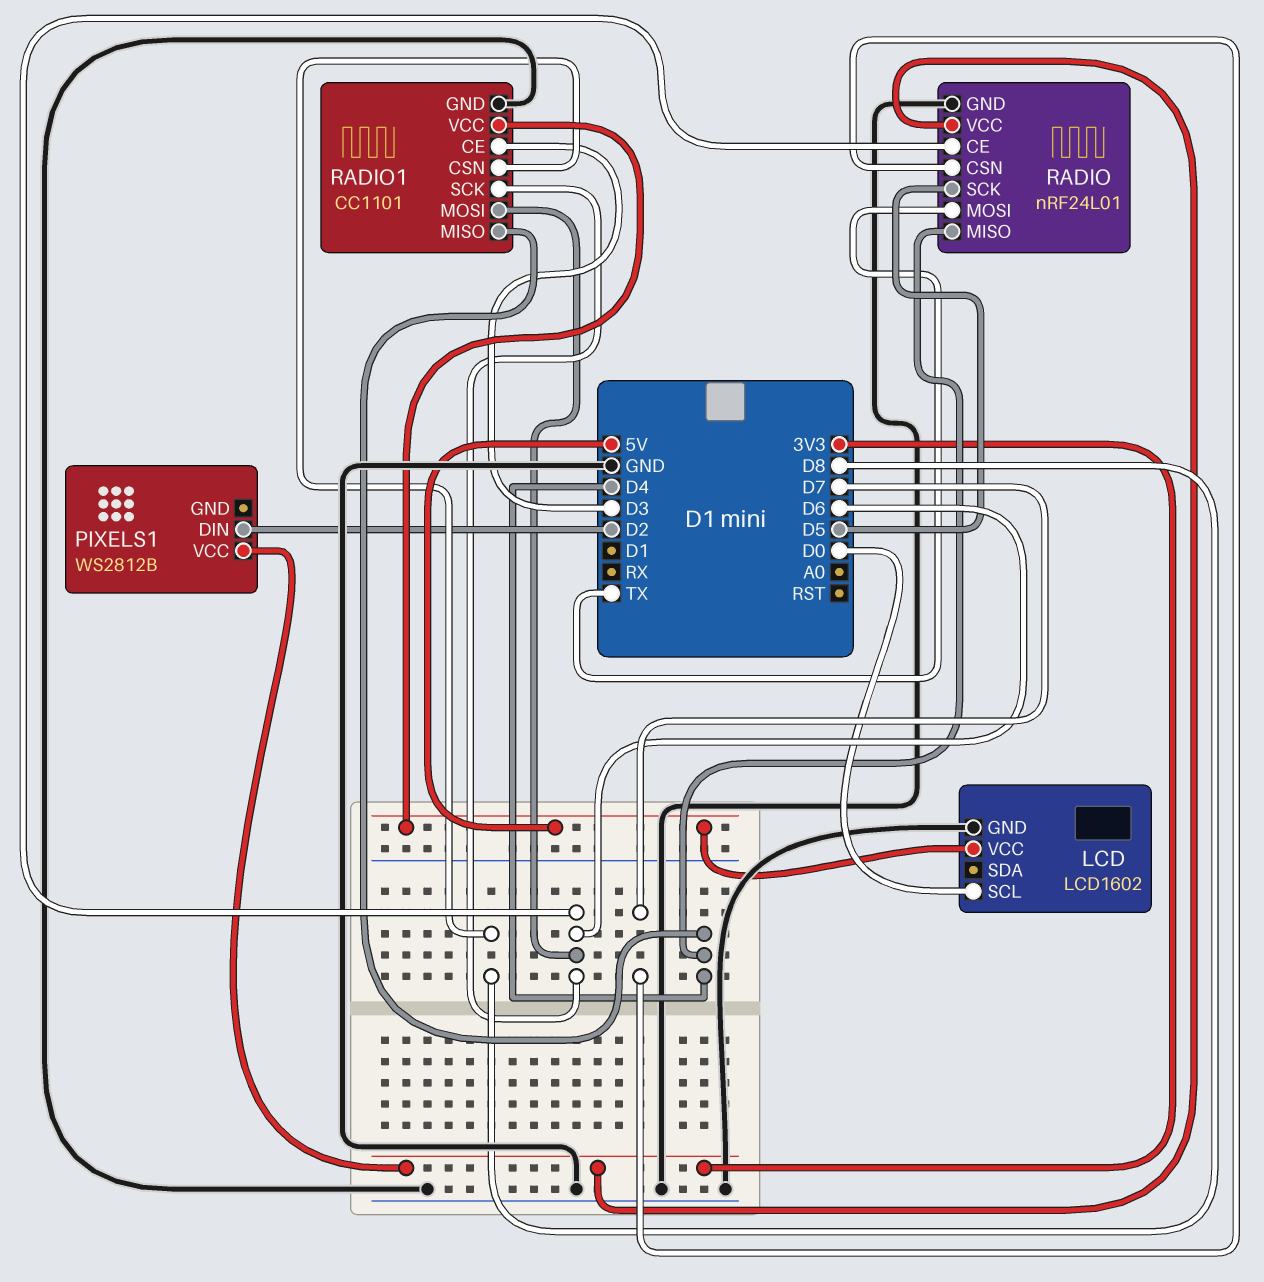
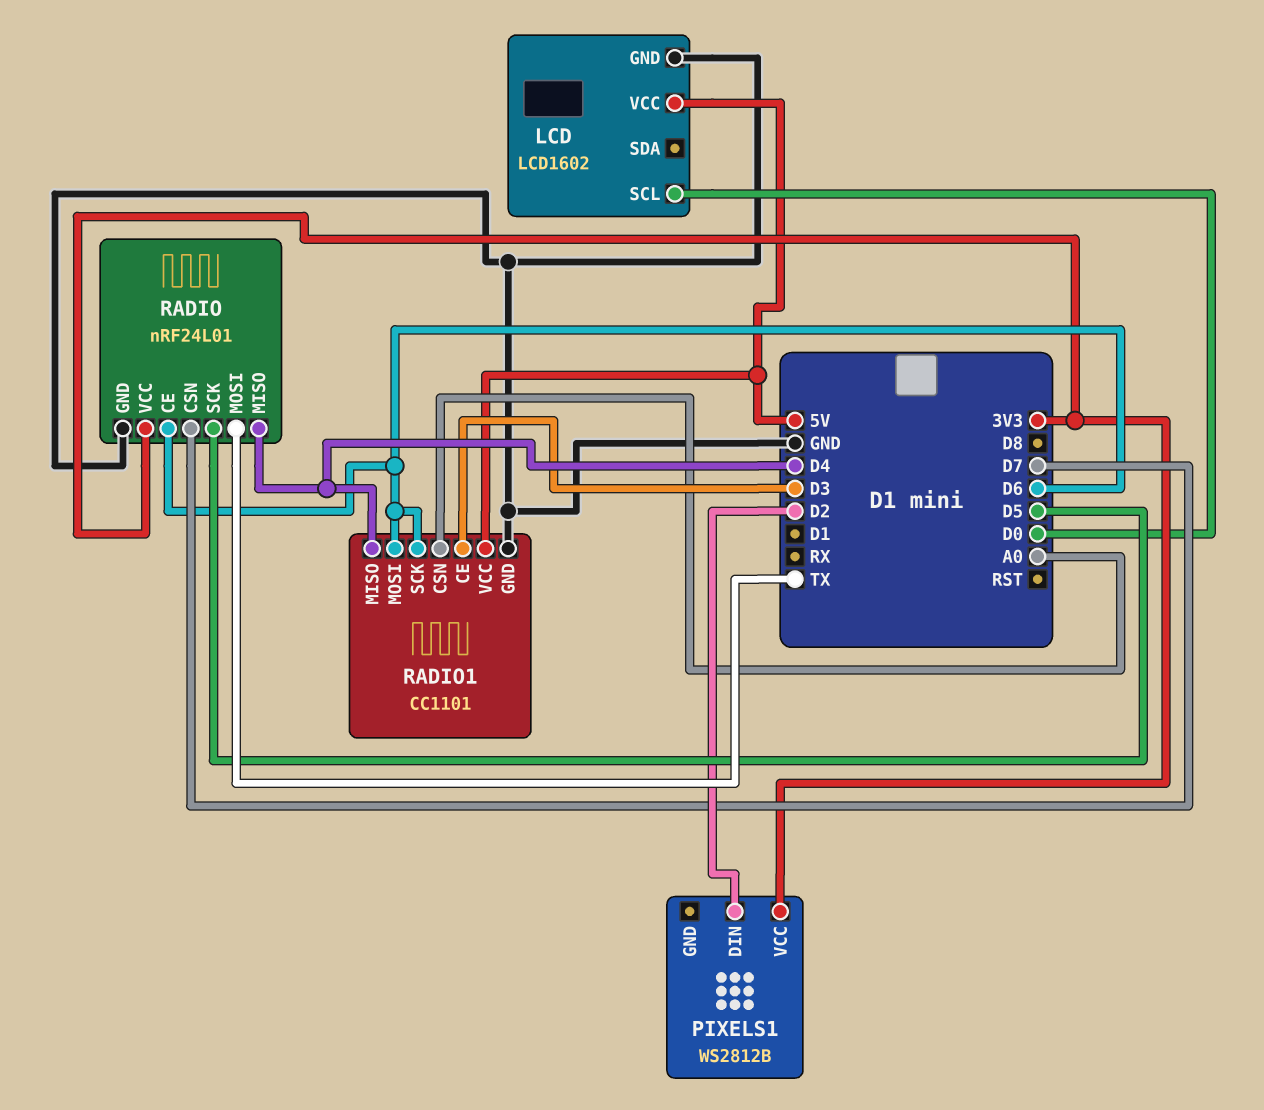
RADIO1 pin CSN: D8 -> A0

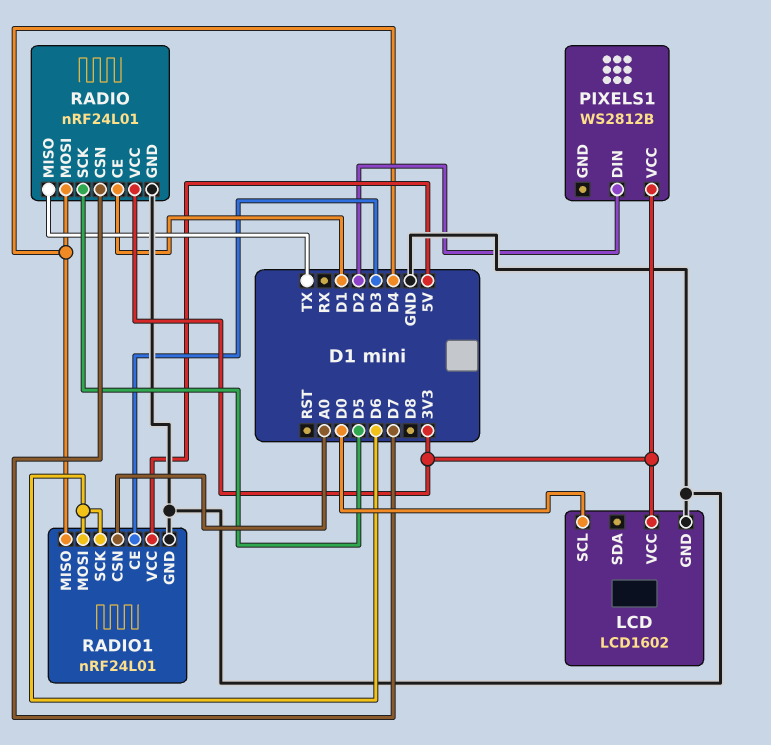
LCD pin VCC: 5V -> 3V3
RADIO pin CE: D6 -> D1
RADIO pin MISO: D4 -> TX
RADIO pin MOSI: TX -> D4
RADIO1: CC1101 -> nRF24L01

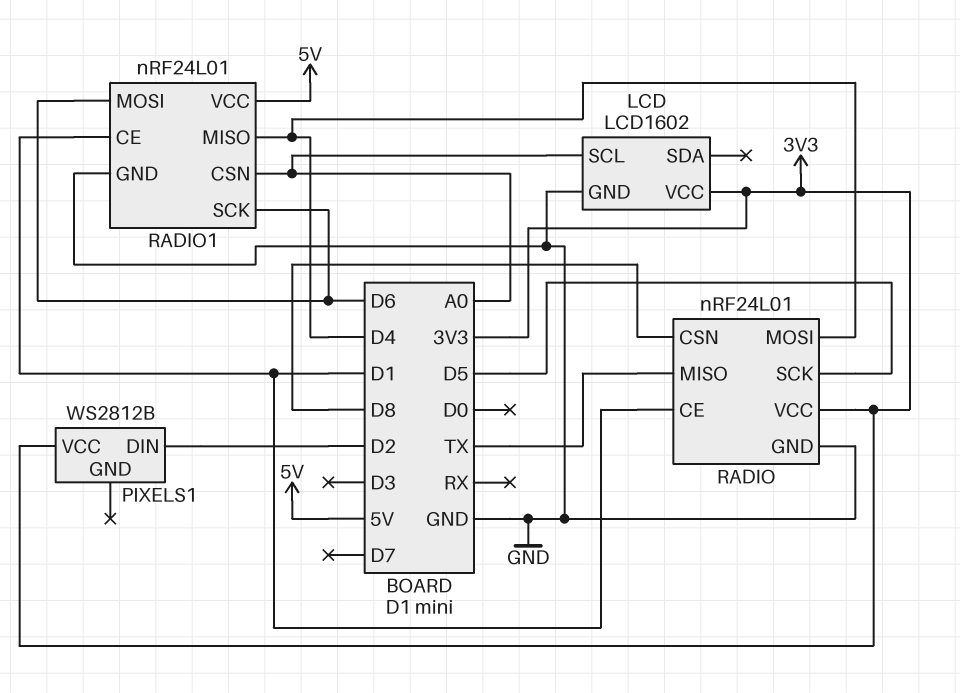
LCD pin SCL: D0 -> A0
RADIO pin CSN: D7 -> D8
RADIO1 pin CE: D3 -> D1

